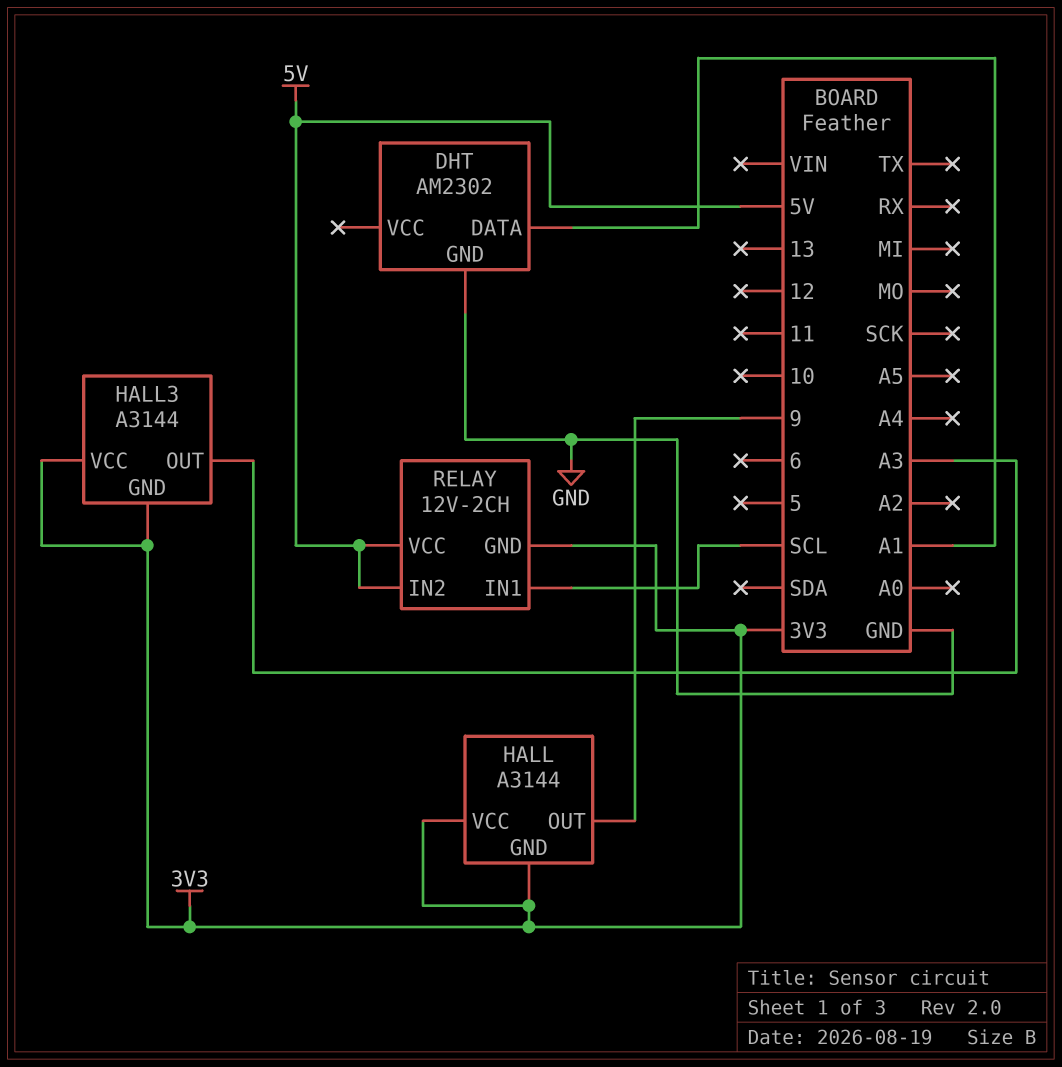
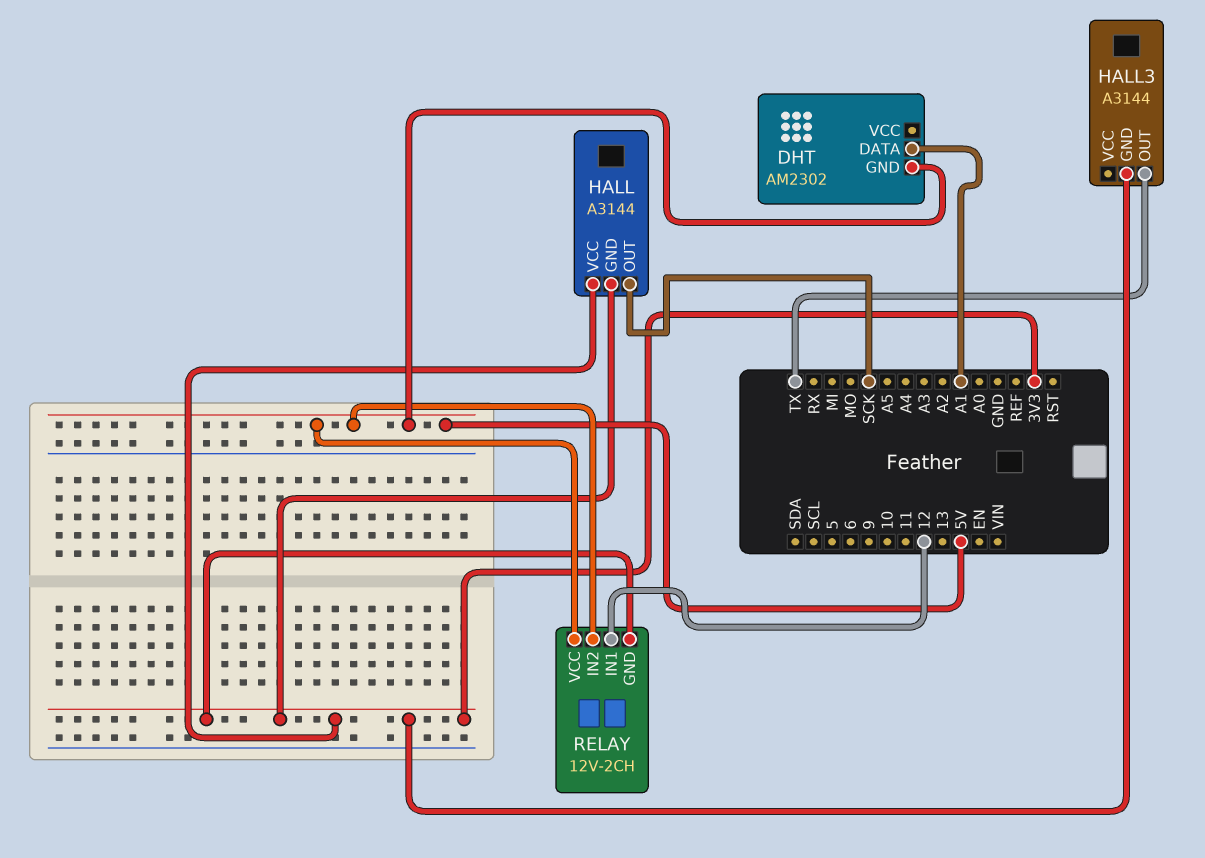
DHT pin GND: GND -> 5V
HALL pin OUT: 9 -> SCK
HALL3 pin OUT: A3 -> TX
HALL3 pin VCC: 3V3 -> none
RELAY pin IN1: SCL -> 12

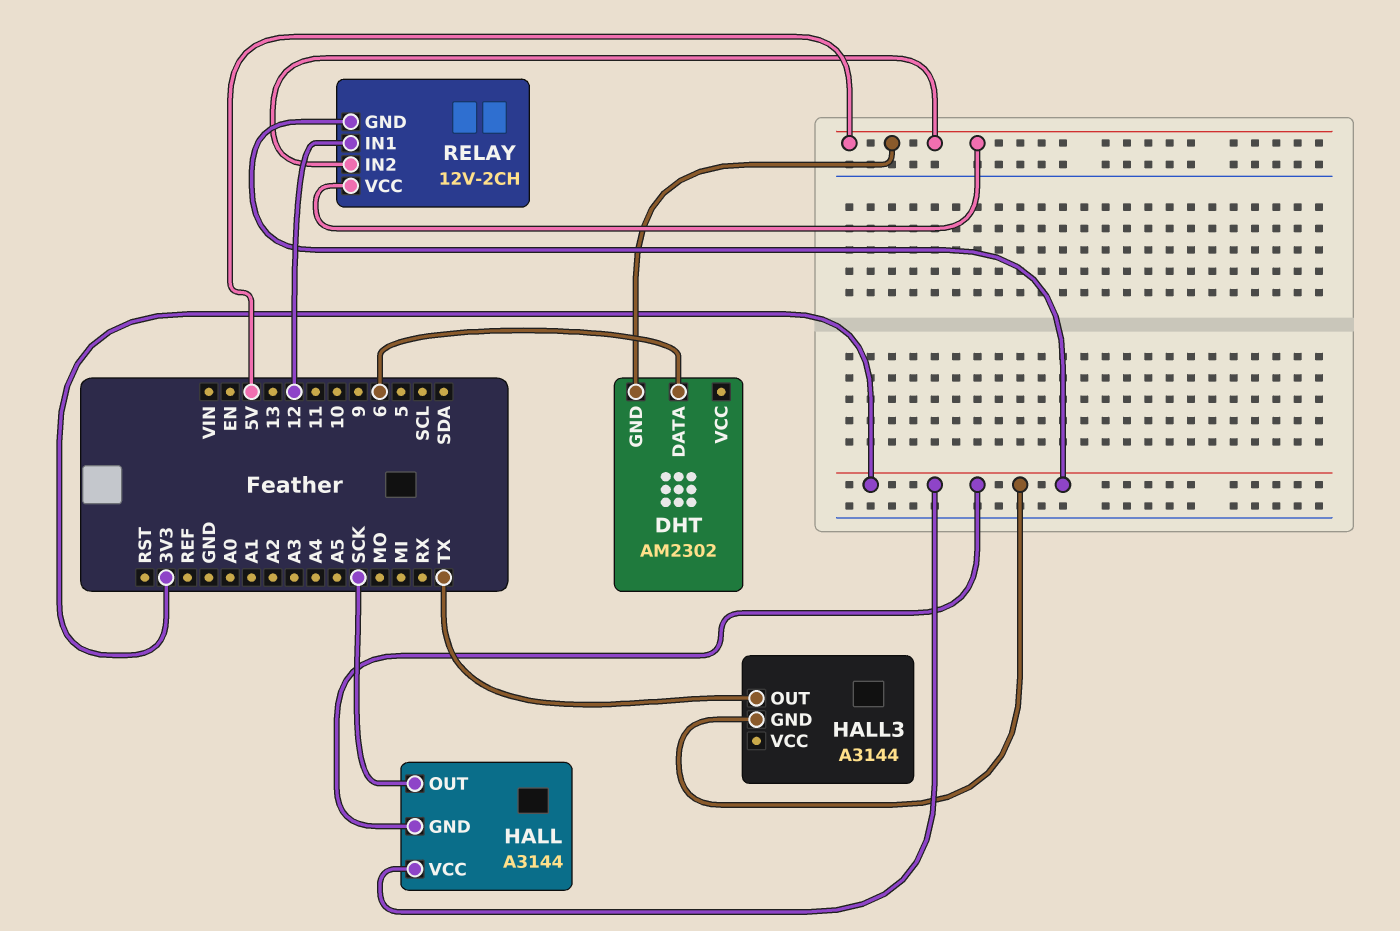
DHT pin DATA: A1 -> 6

